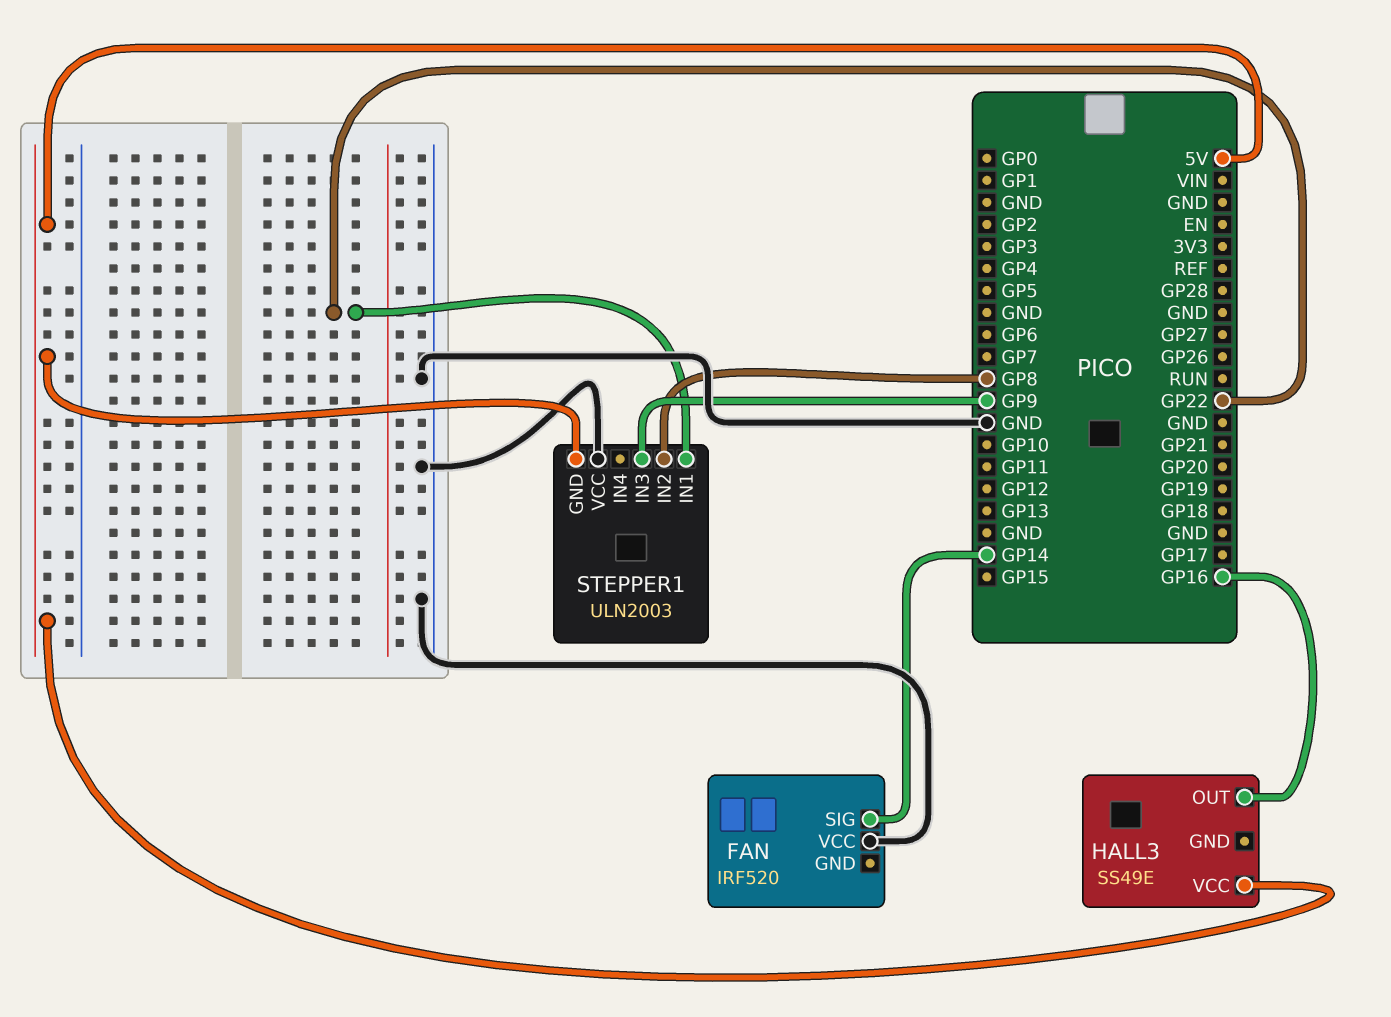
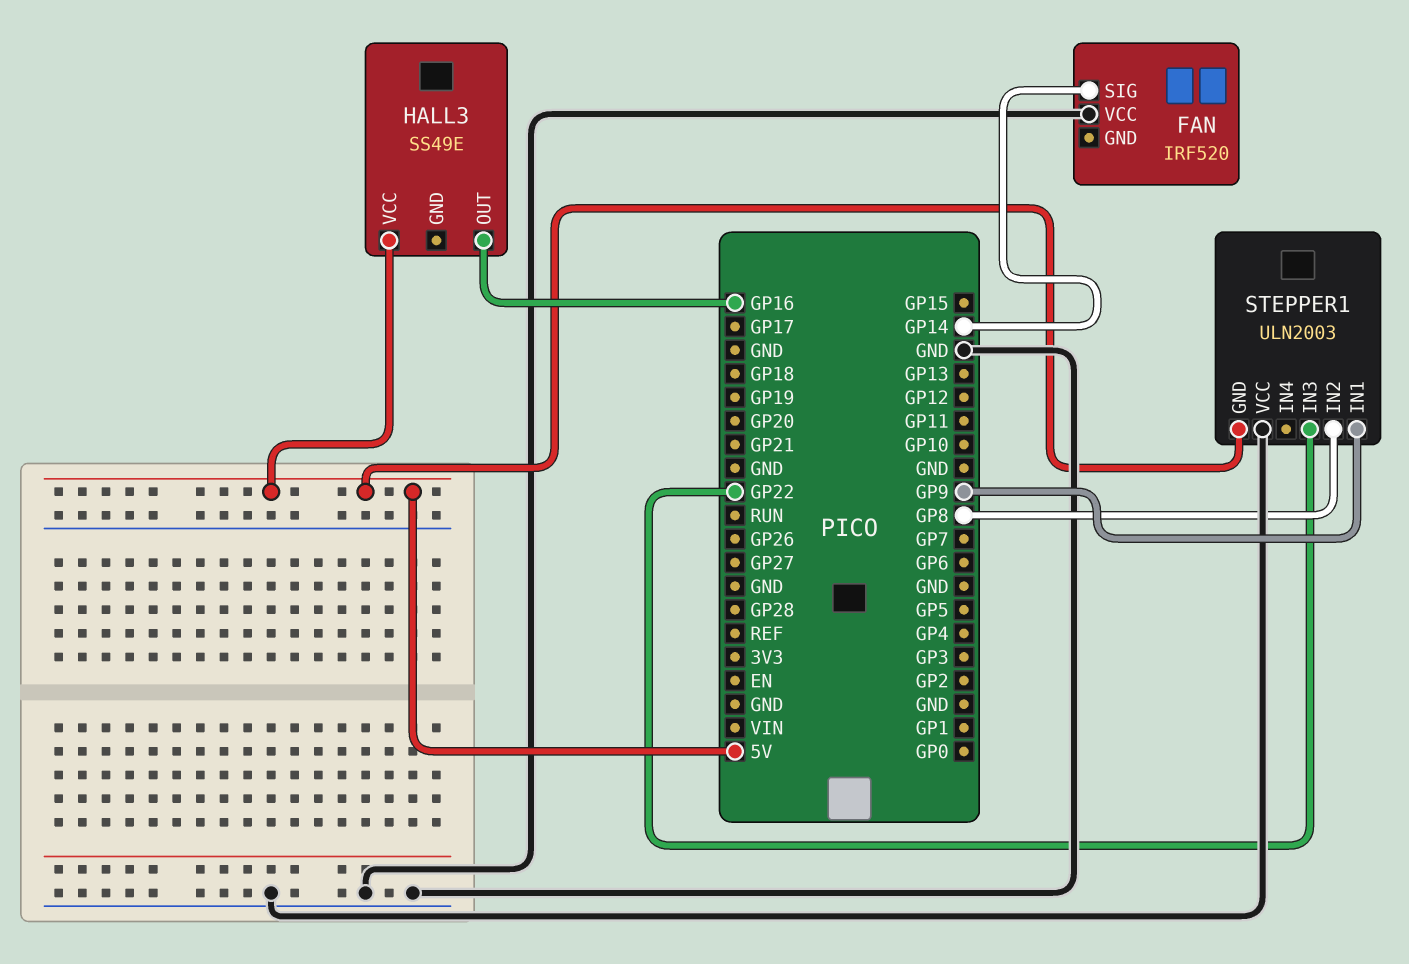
STEPPER1 pin IN1: GP22 -> GP9
STEPPER1 pin IN3: GP9 -> GP22

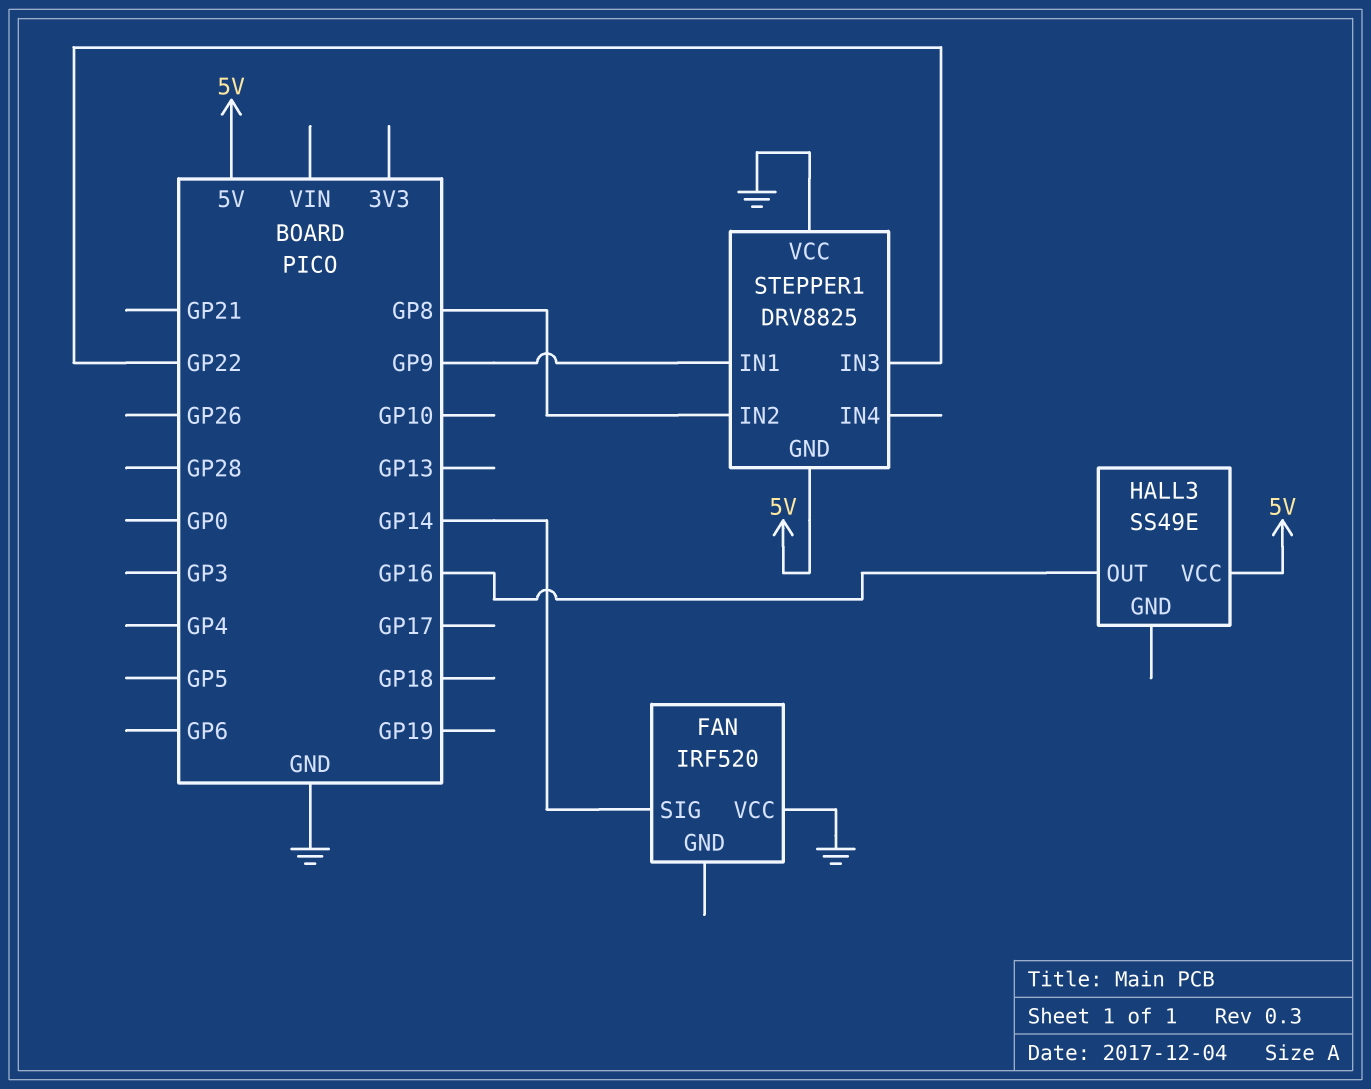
STEPPER1: ULN2003 -> DRV8825

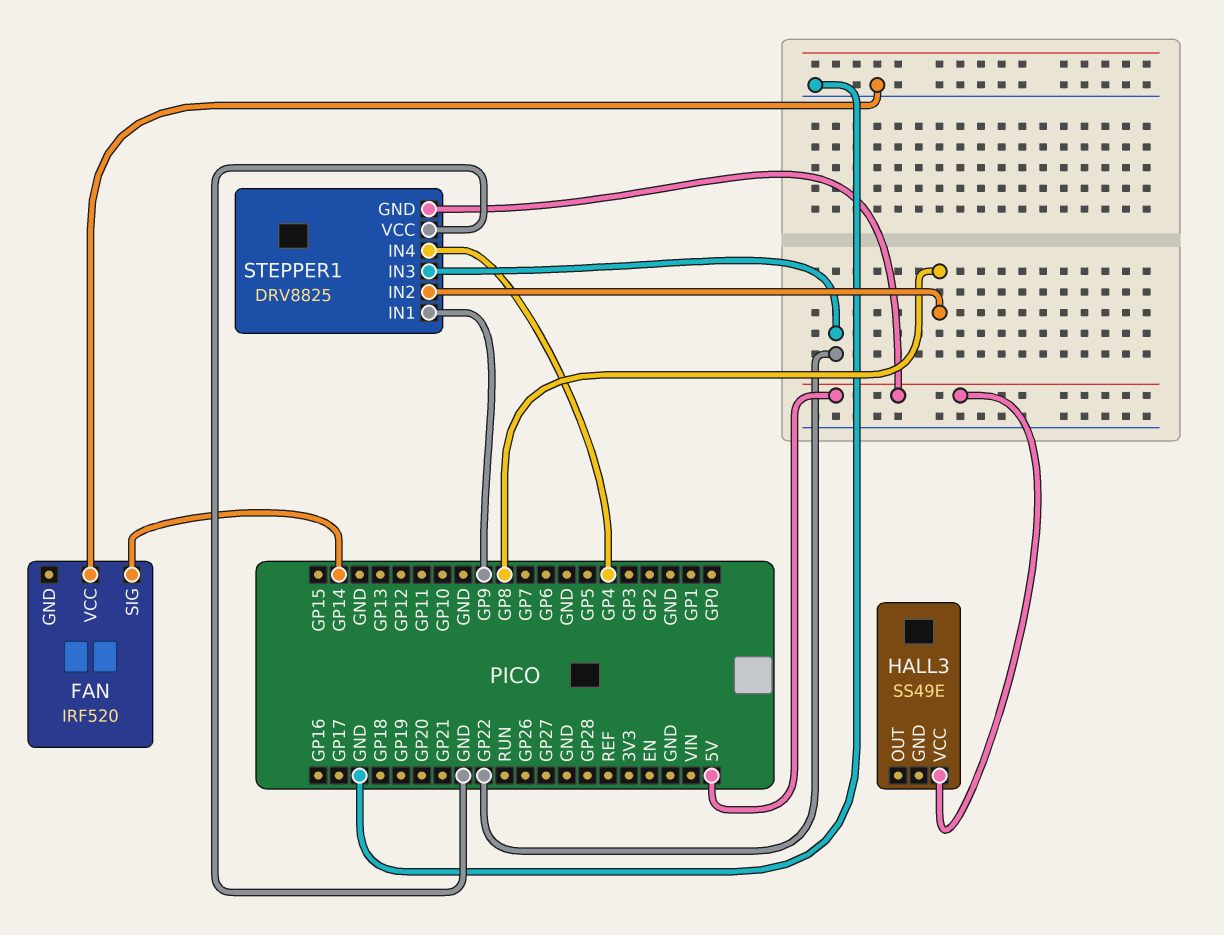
HALL3 pin OUT: GP16 -> none
STEPPER1 pin IN4: none -> GP4

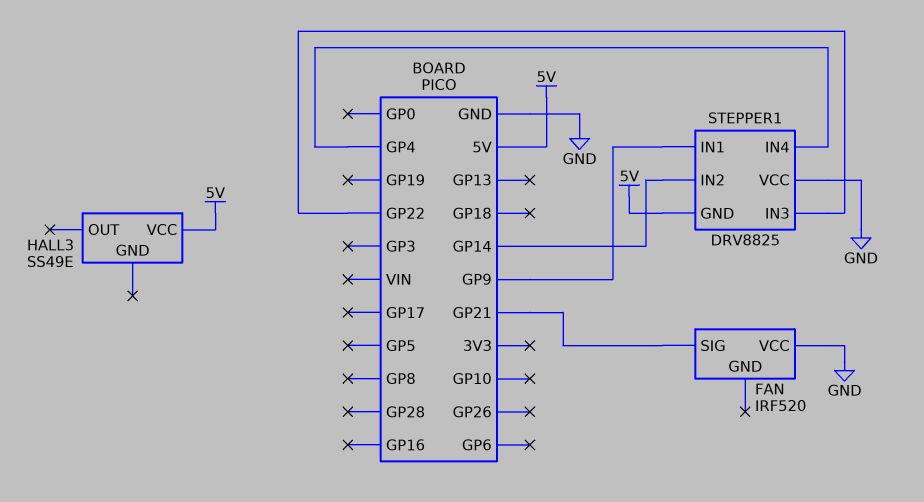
FAN pin SIG: GP14 -> GP21
STEPPER1 pin IN2: GP8 -> GP14

